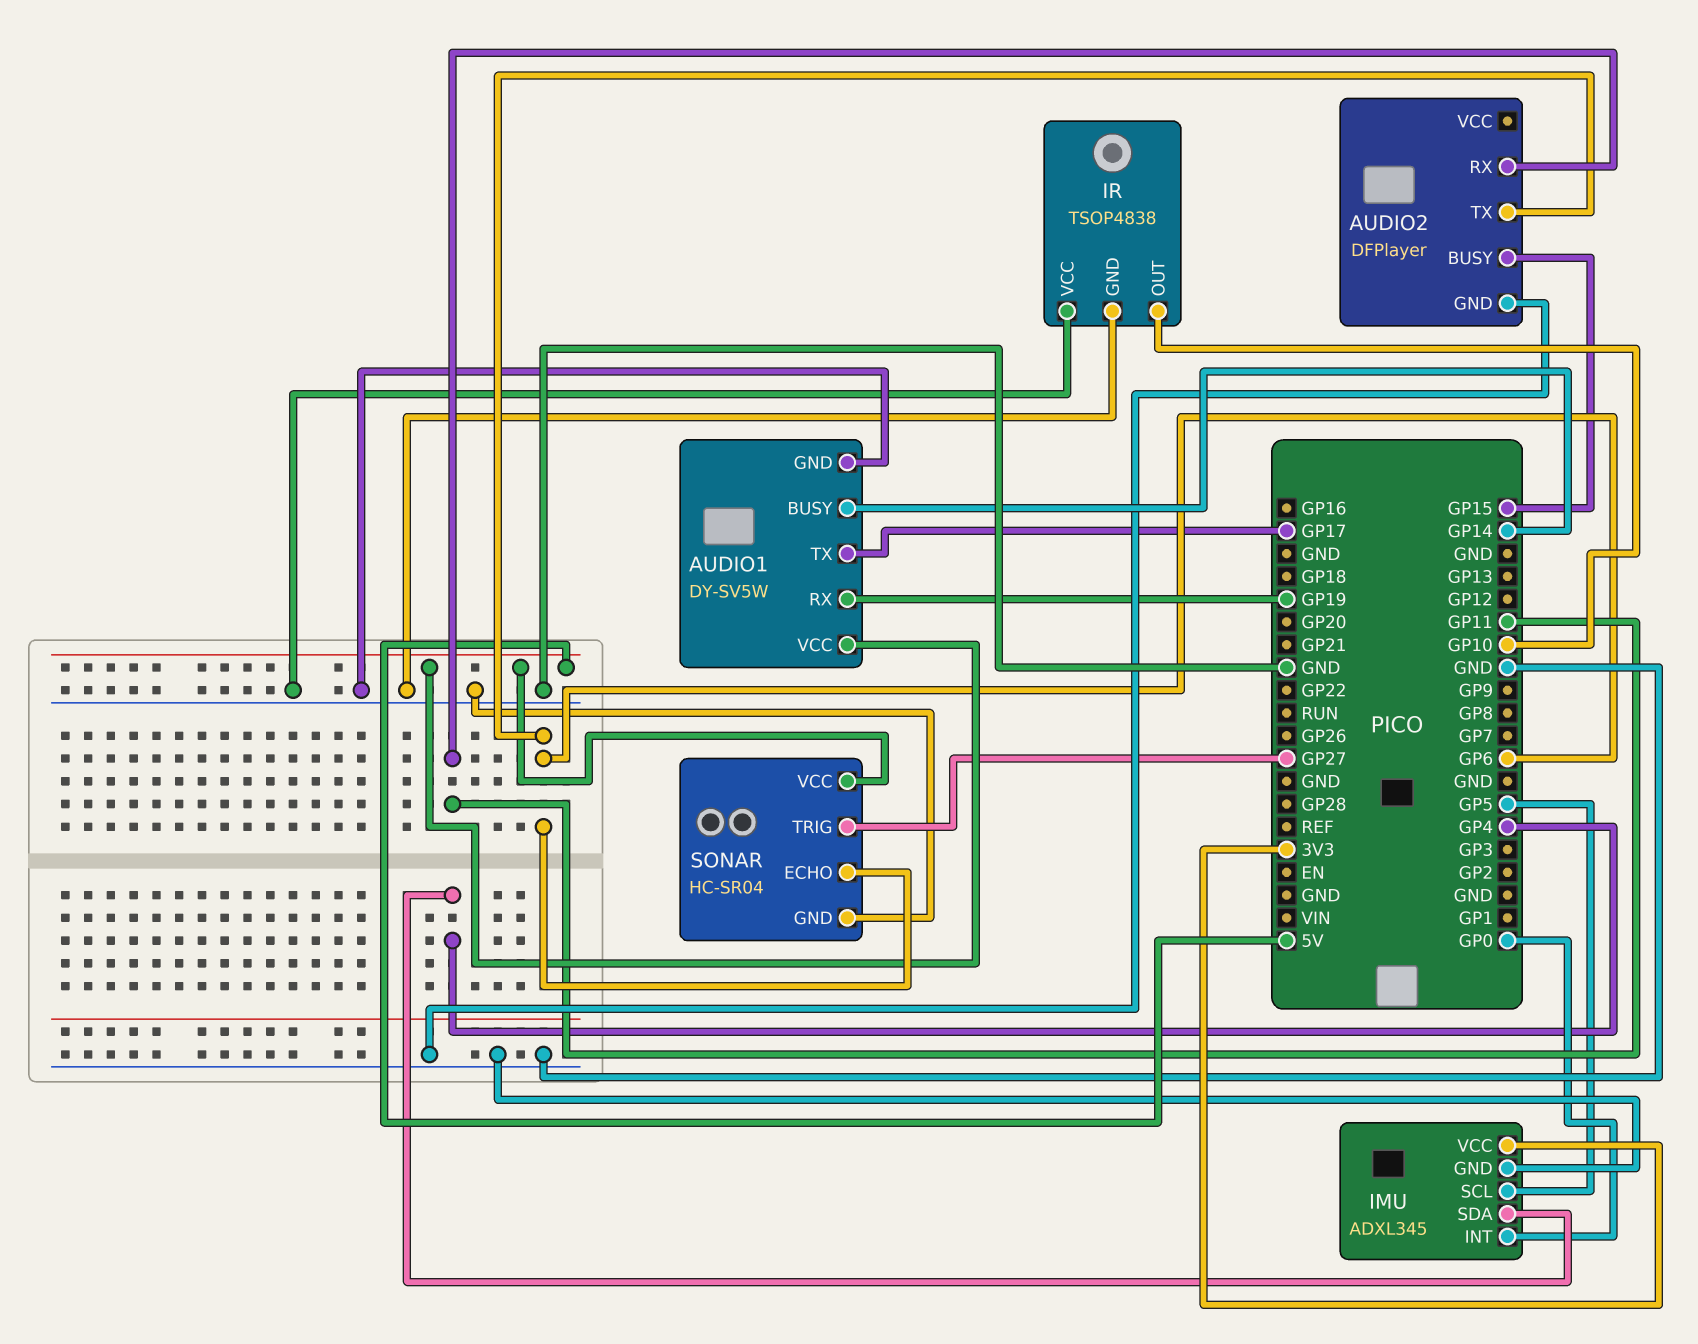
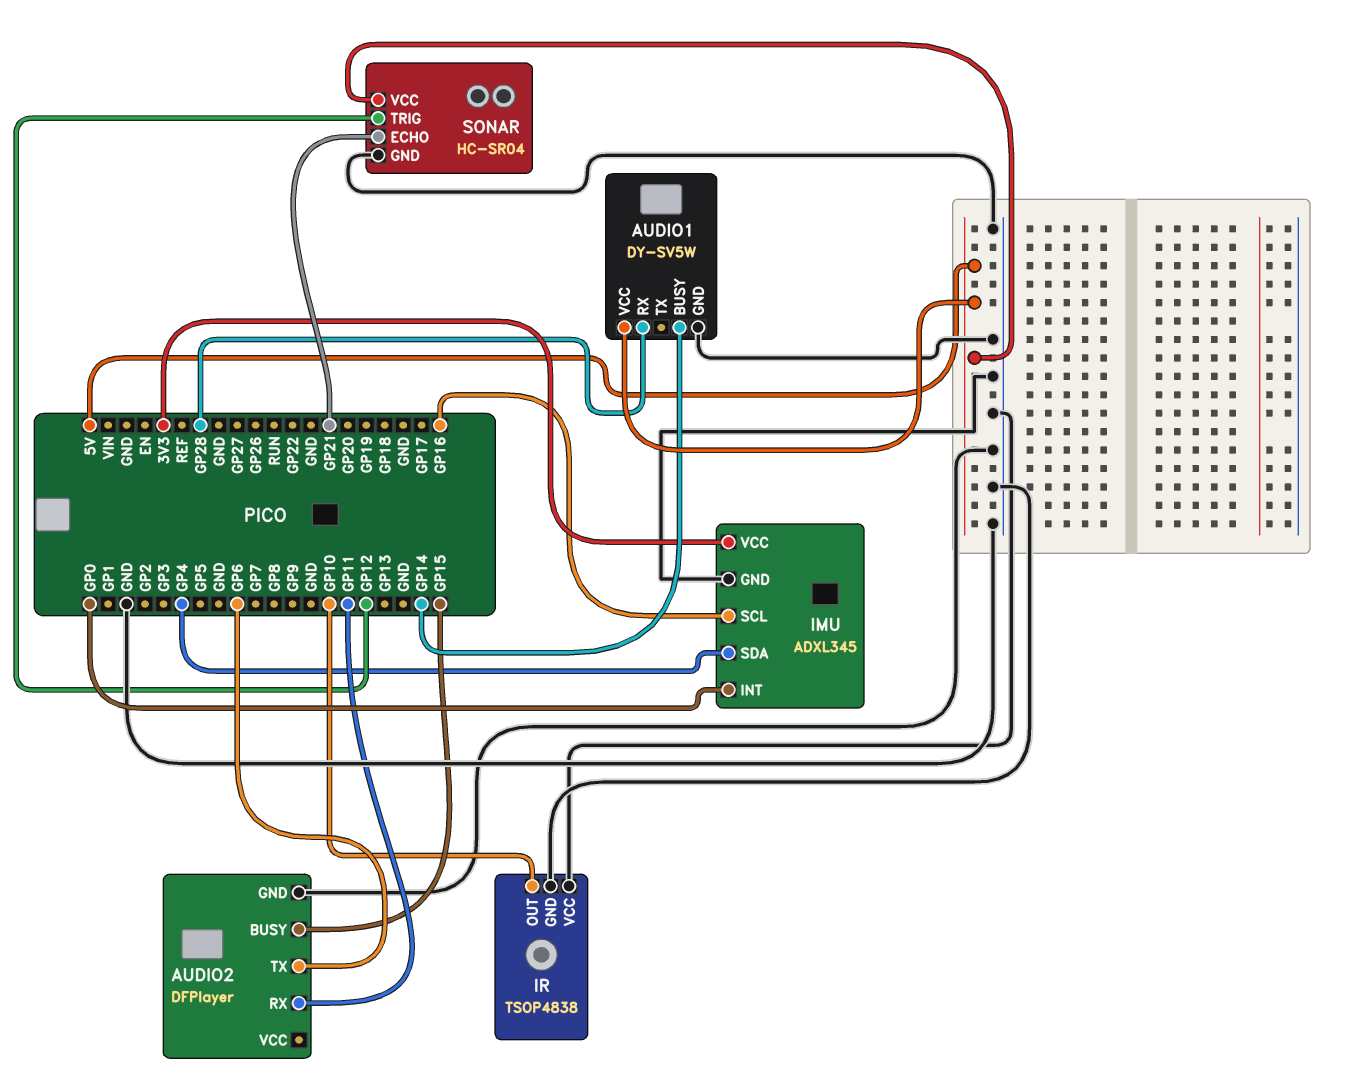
AUDIO1 pin RX: GP19 -> GP28
AUDIO1 pin TX: GP17 -> none
IMU pin SCL: GP5 -> GP16
SONAR pin ECHO: GP6 -> GP21
SONAR pin TRIG: GP27 -> GP12

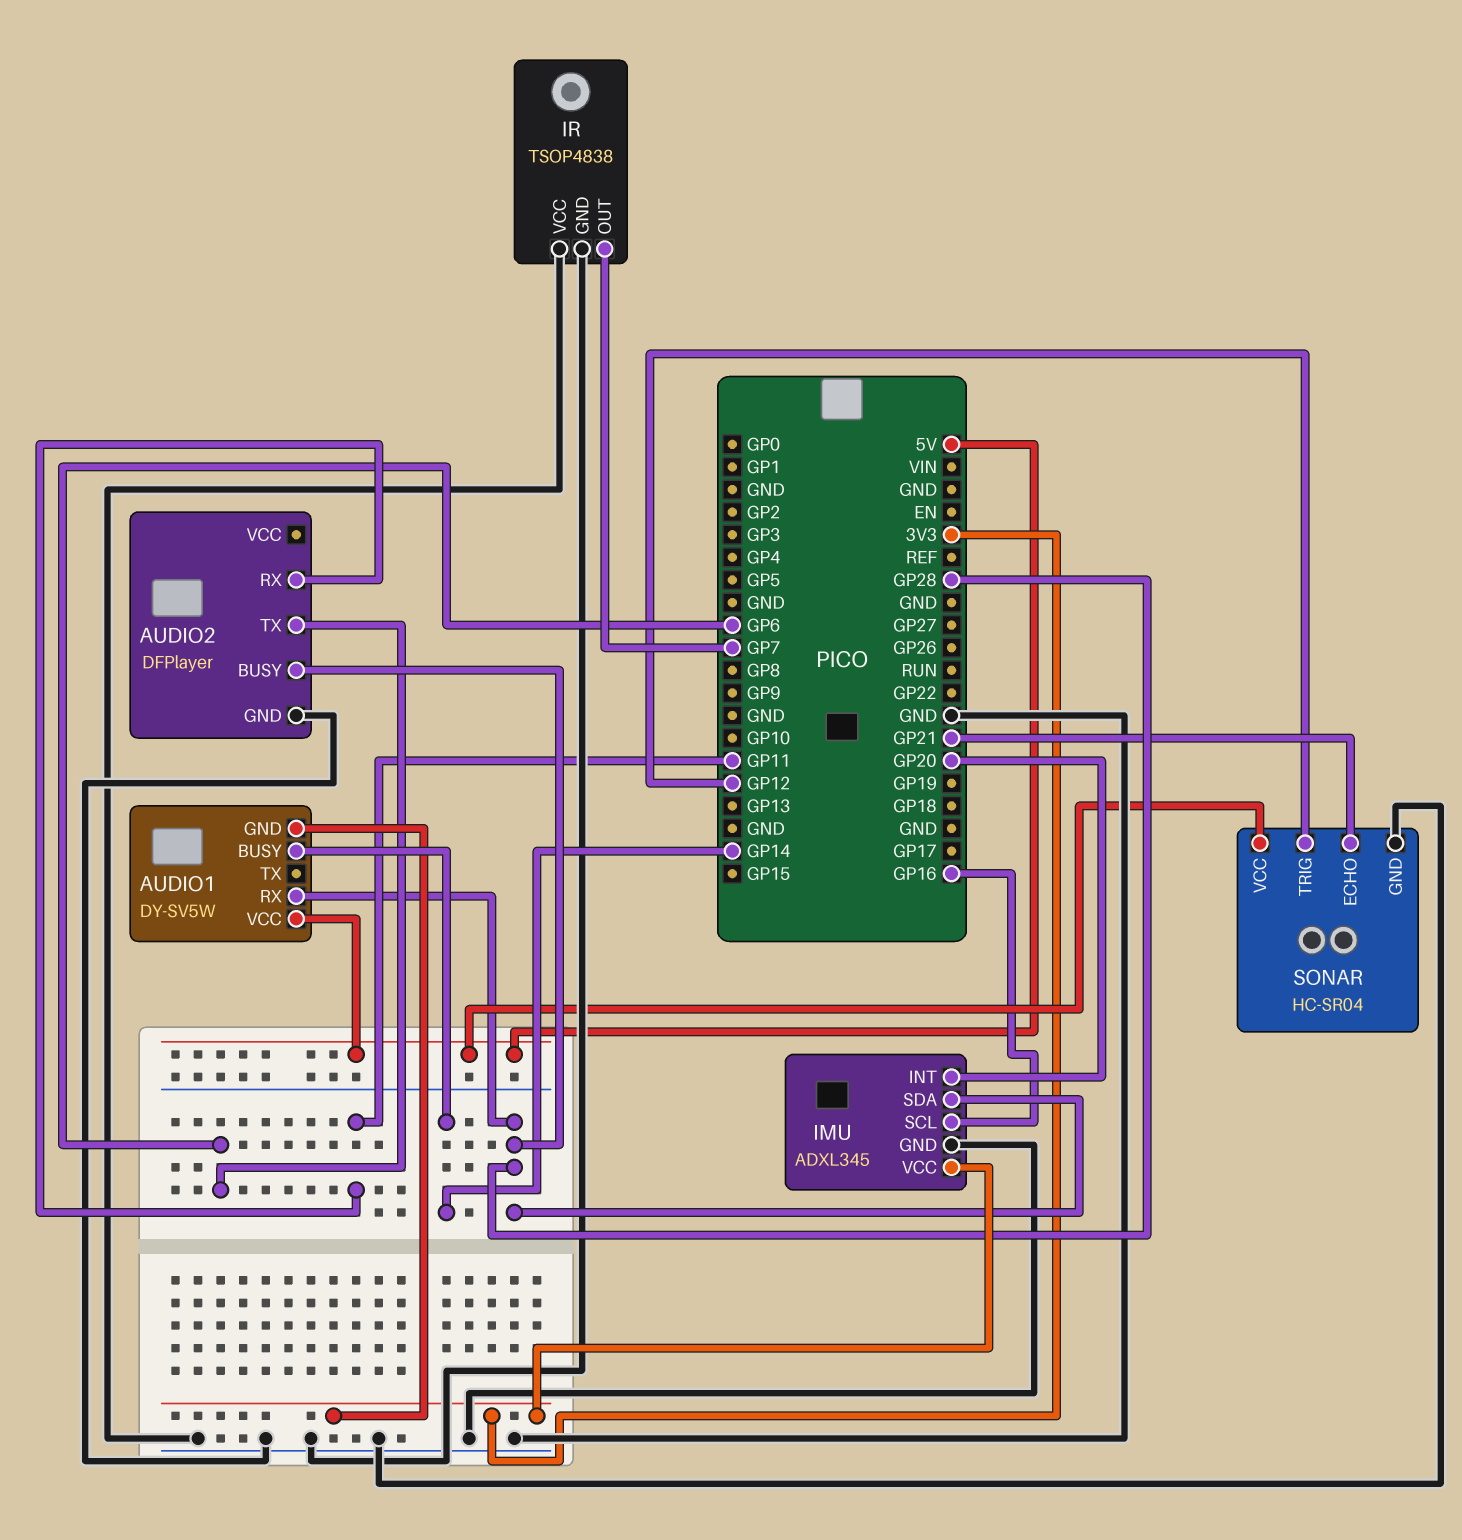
AUDIO1 pin GND: GND -> 3V3
AUDIO2 pin BUSY: GP15 -> GP28
IMU pin INT: GP0 -> GP20
IMU pin SDA: GP4 -> GP28
IR pin OUT: GP10 -> GP7

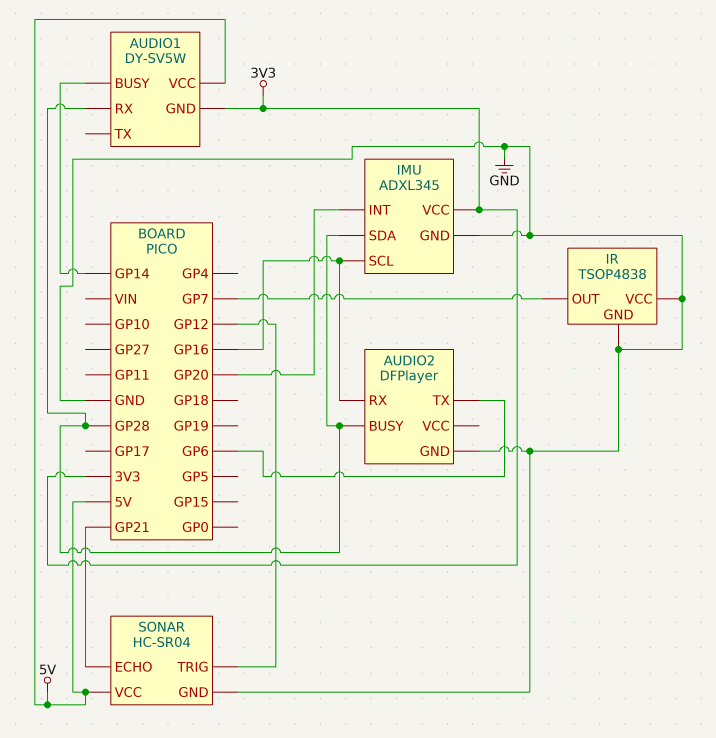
AUDIO2 pin RX: GP11 -> GP16

